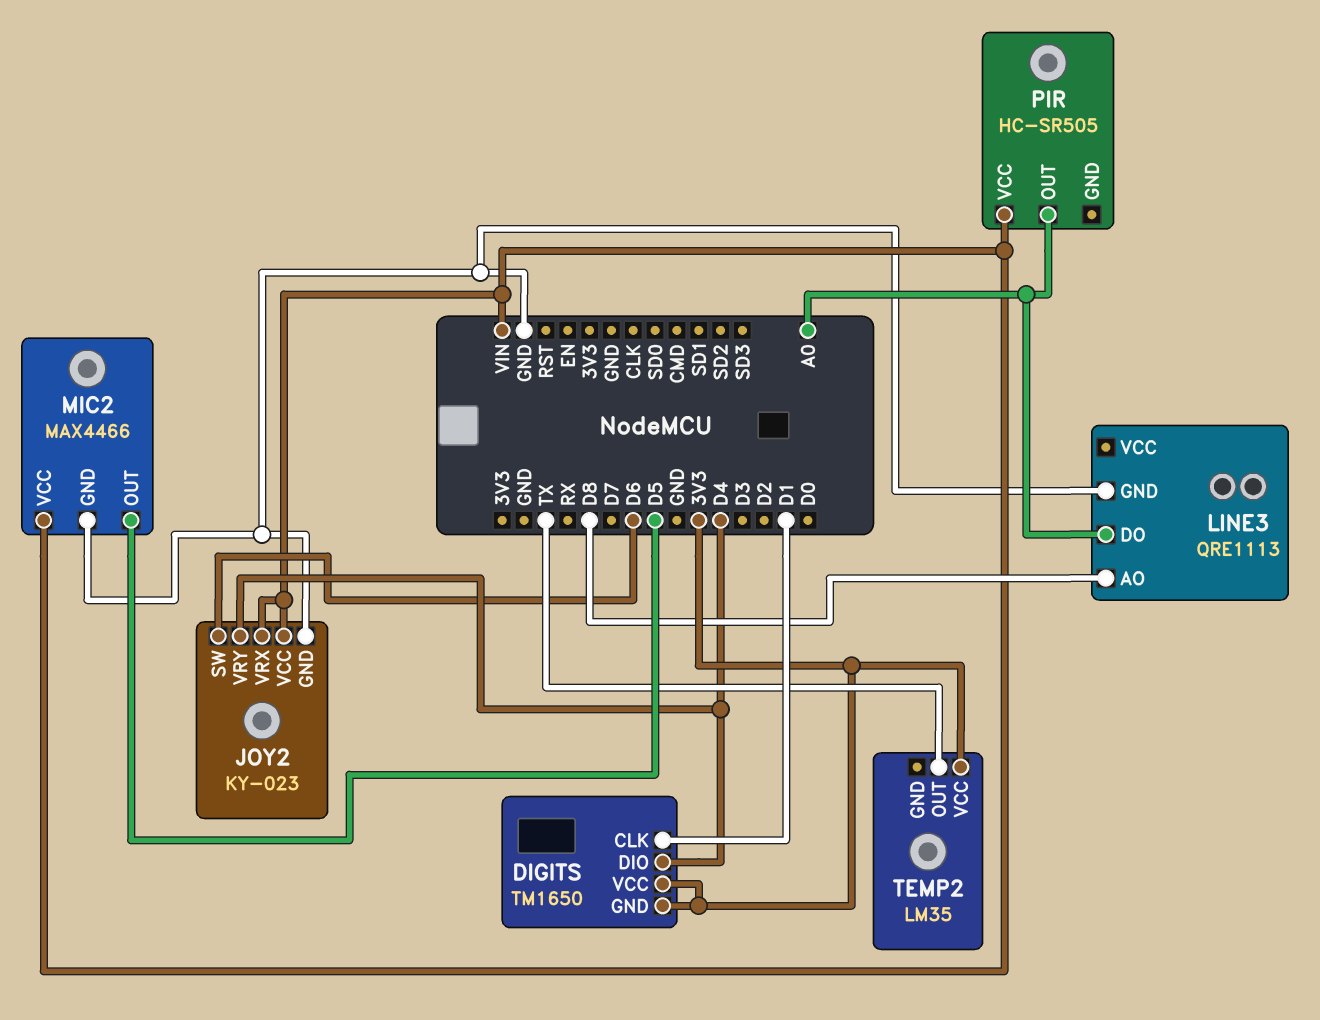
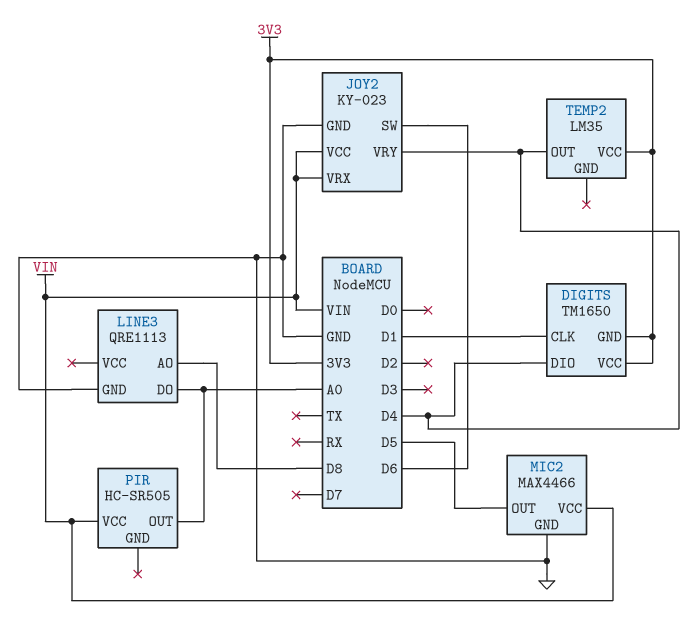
TEMP2 pin OUT: TX -> D4

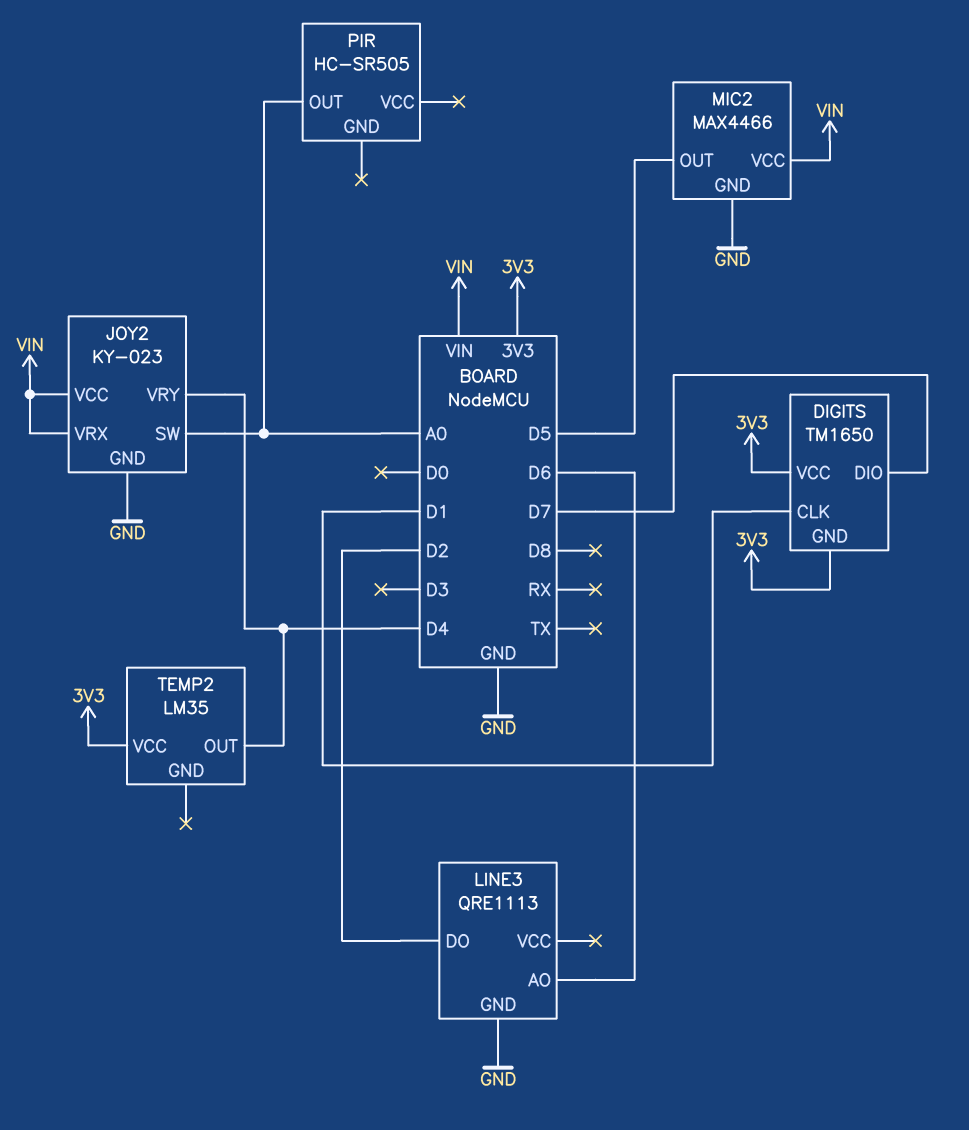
DIGITS pin DIO: D4 -> D7
JOY2 pin SW: D6 -> A0
LINE3 pin AO: D8 -> D6
LINE3 pin DO: A0 -> D2
PIR pin VCC: VIN -> none

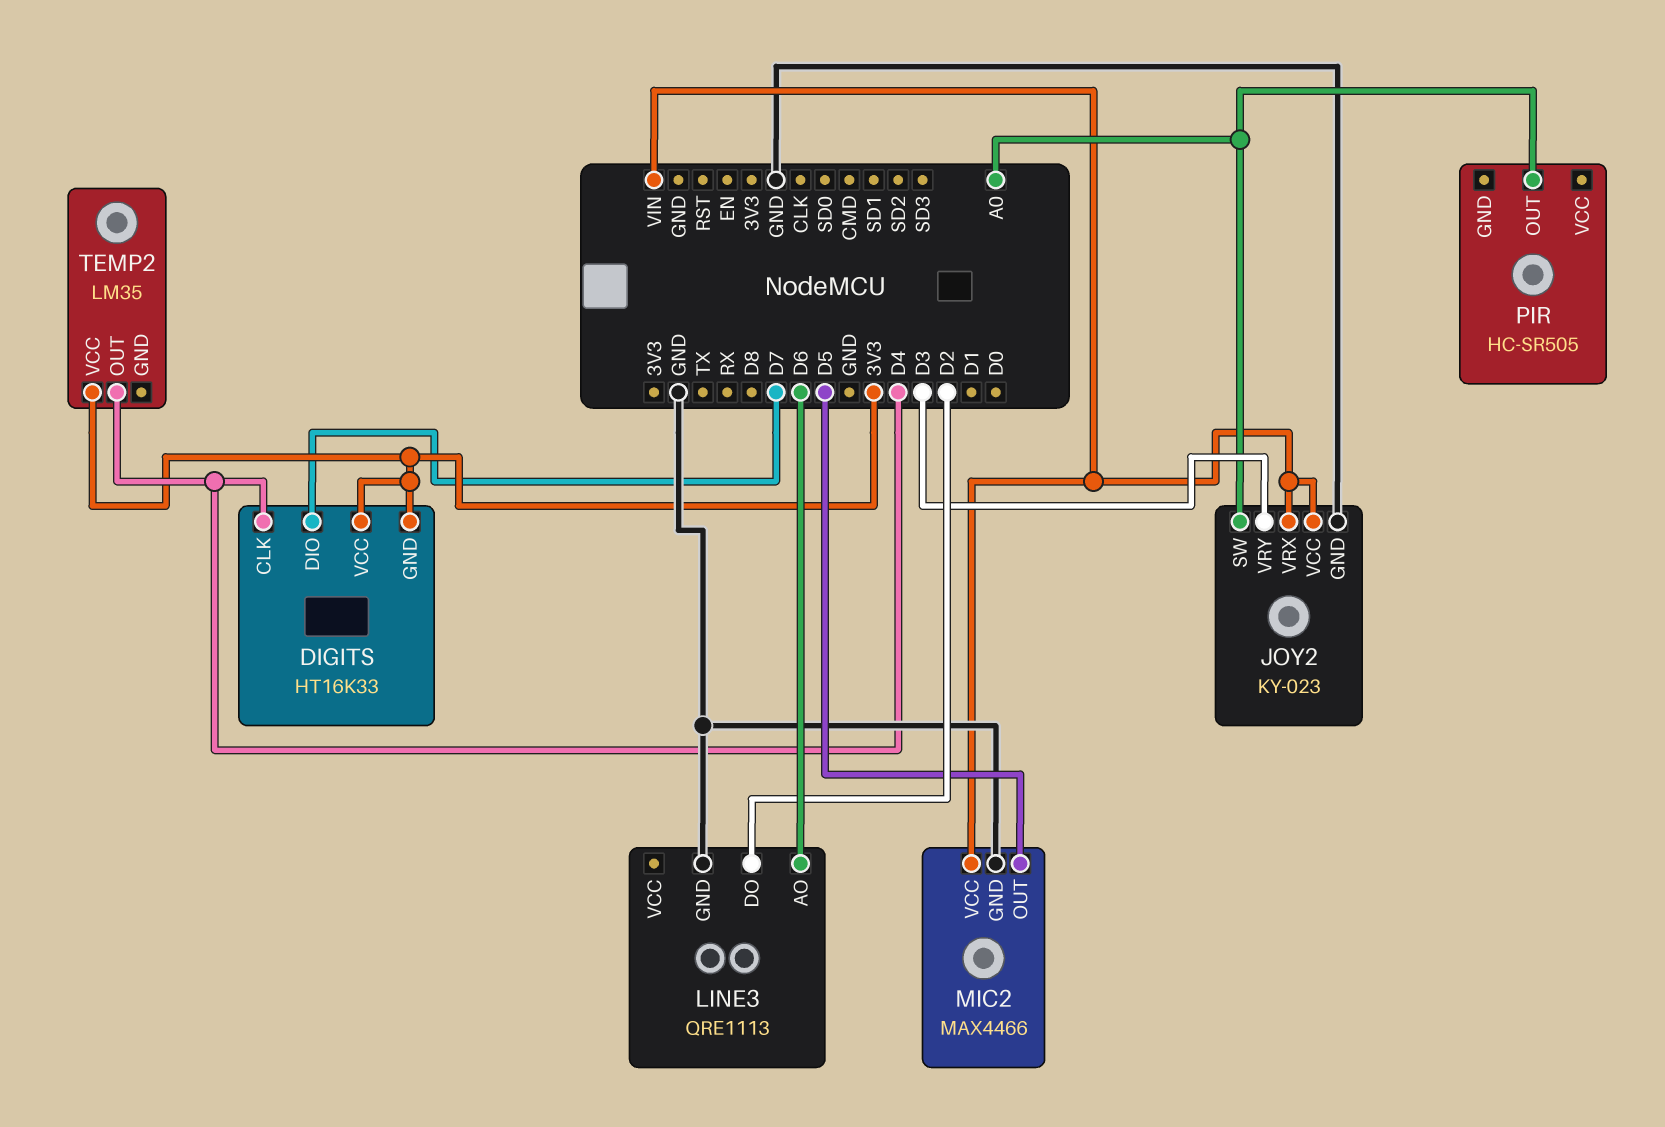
DIGITS: TM1650 -> HT16K33
DIGITS pin CLK: D1 -> D4
JOY2 pin VRY: D4 -> D3

